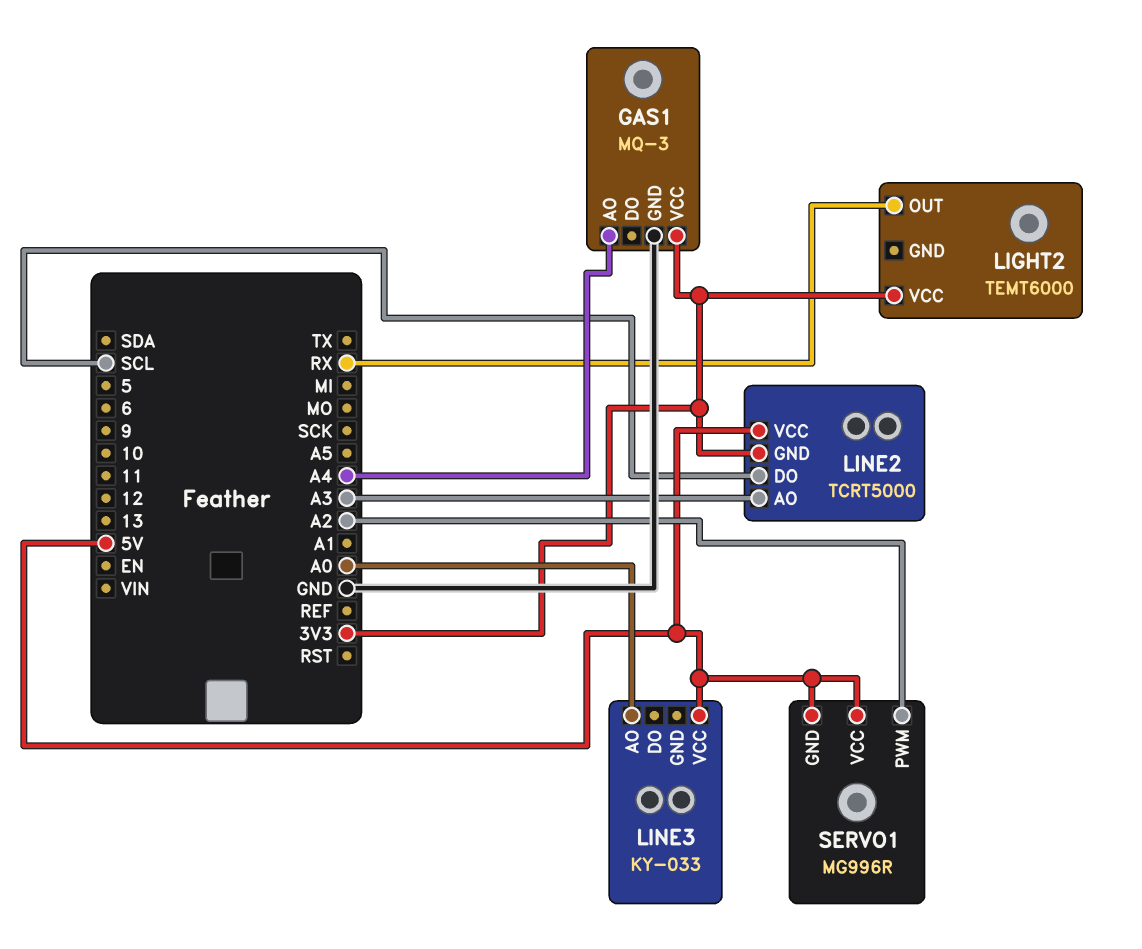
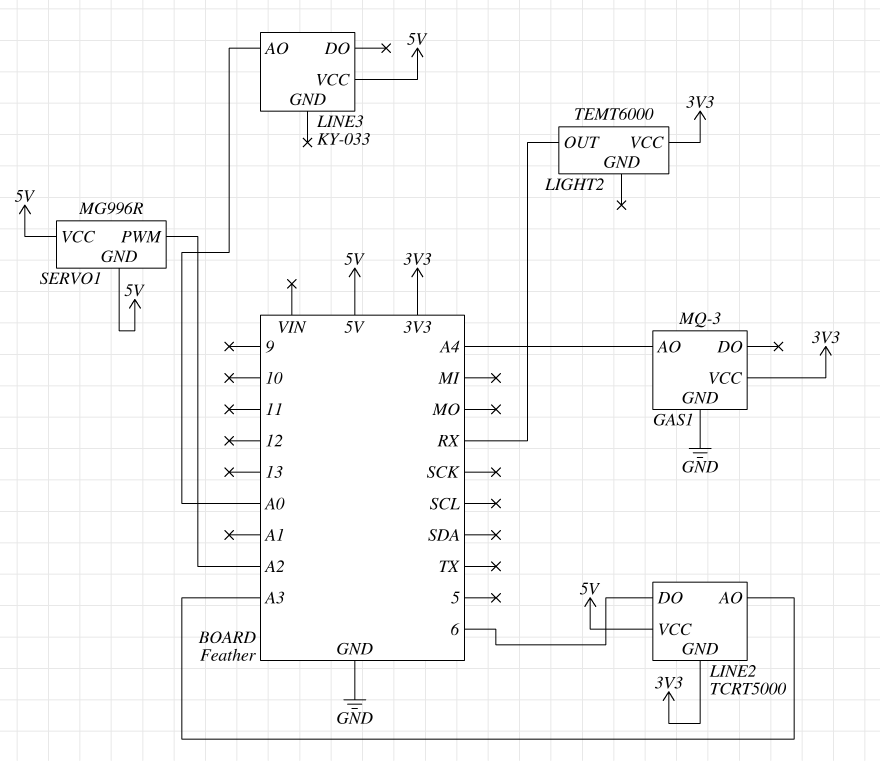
LINE2 pin DO: SCL -> 6

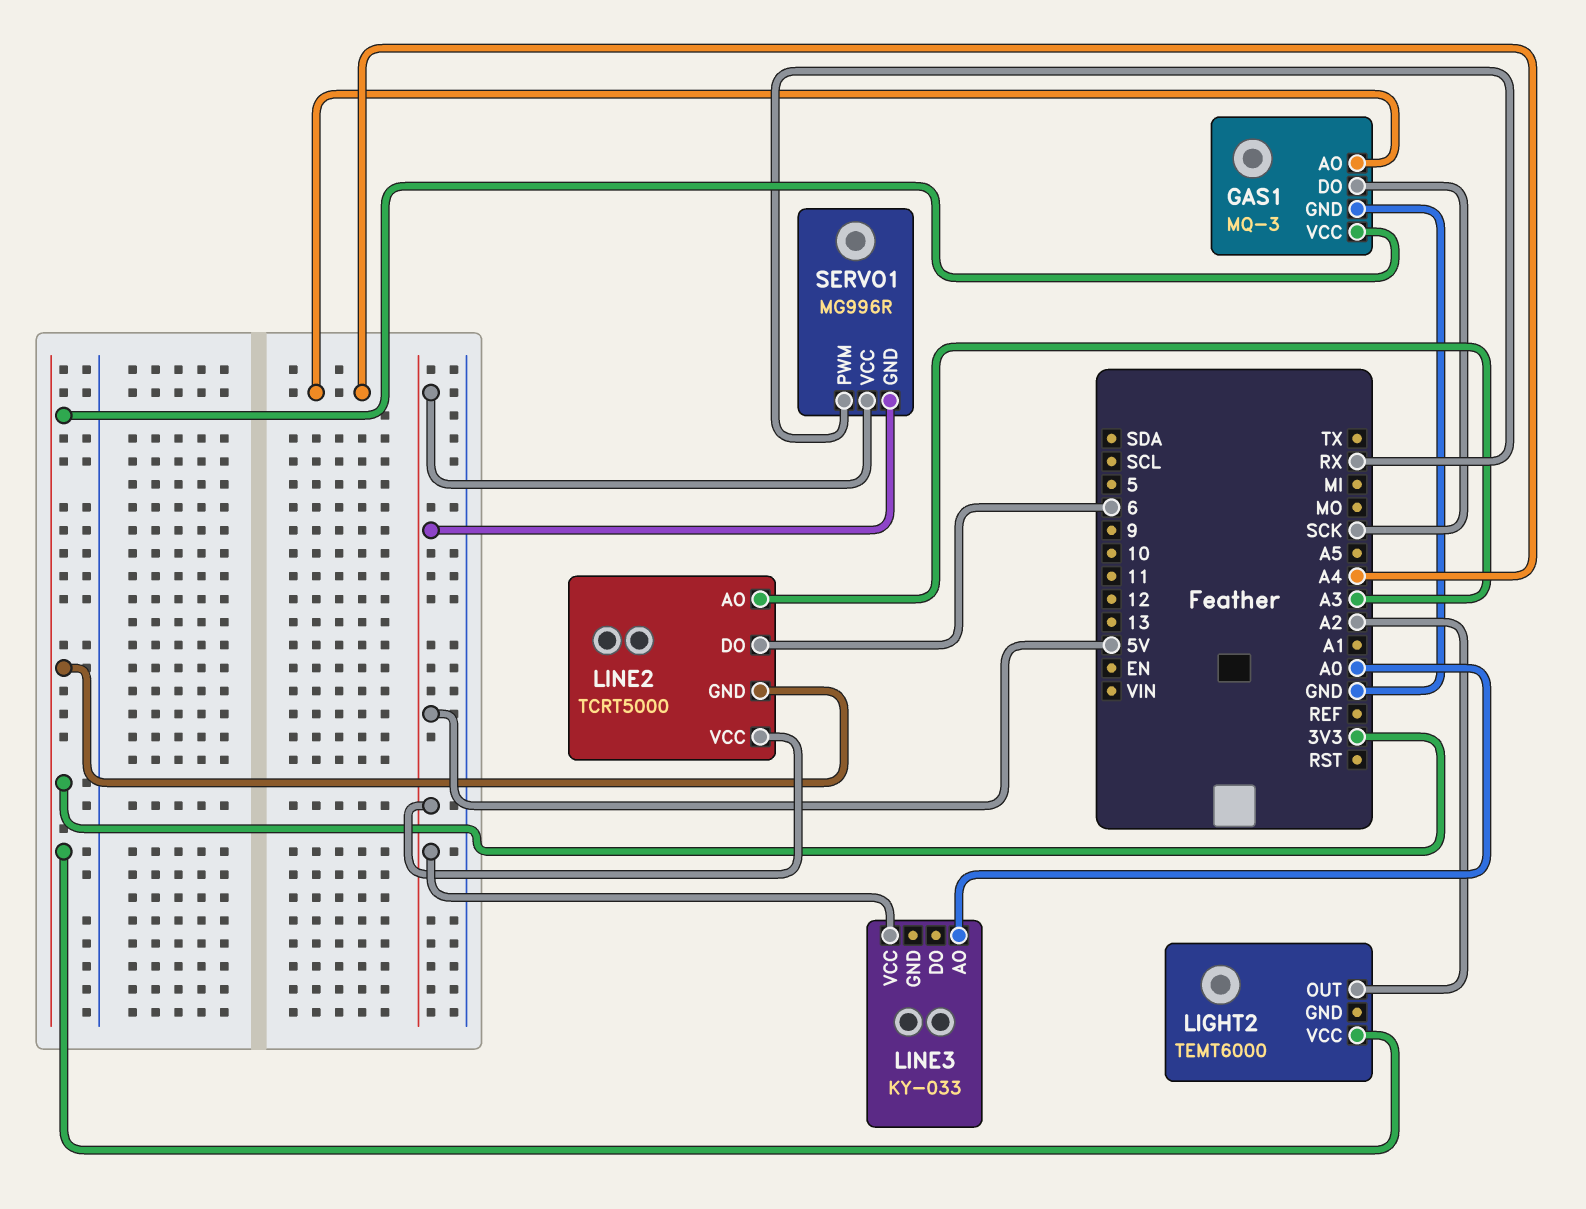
GAS1 pin DO: none -> SCK
LIGHT2 pin OUT: RX -> A2
SERVO1 pin PWM: A2 -> RX

